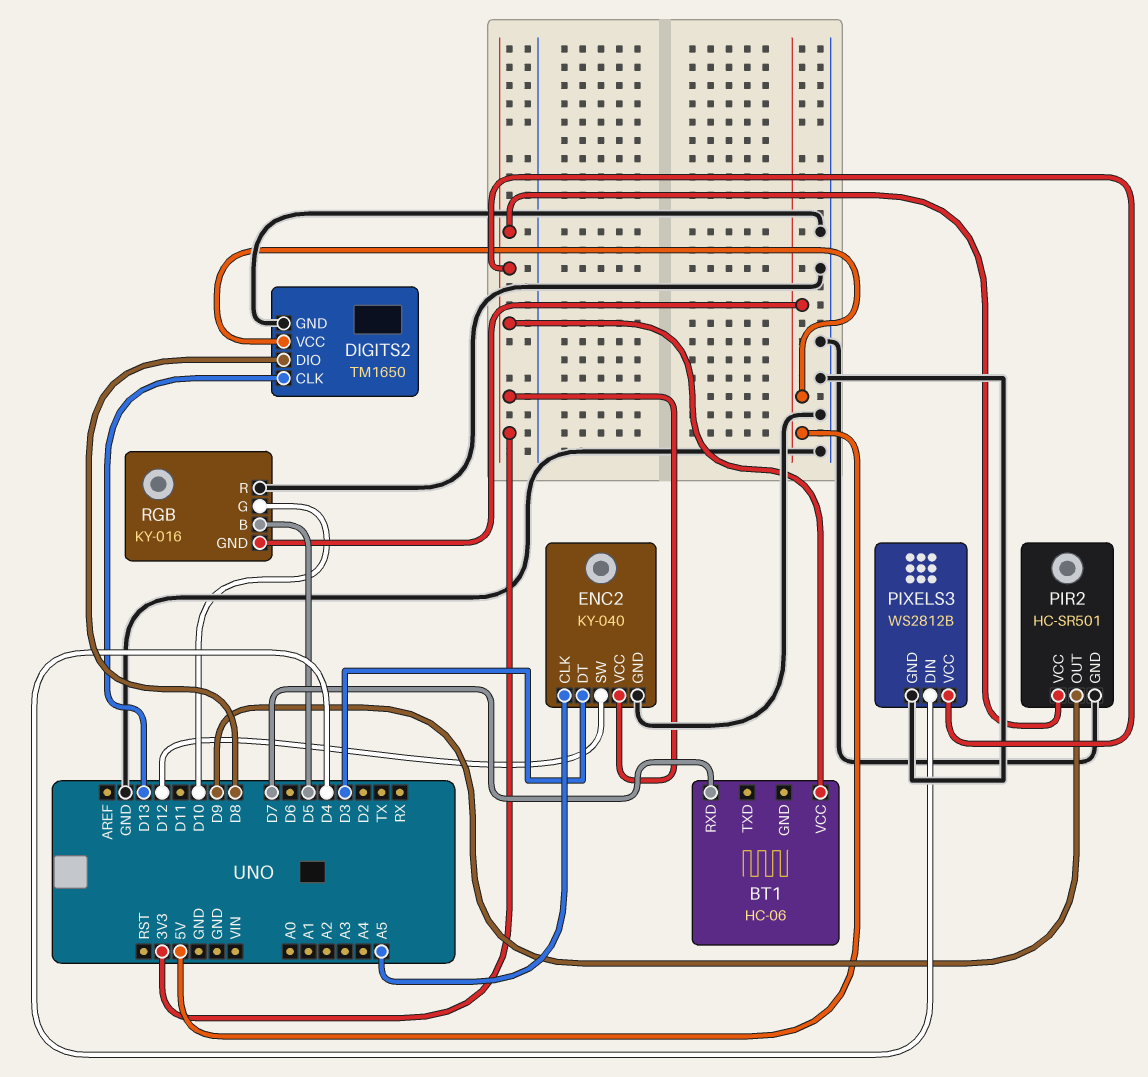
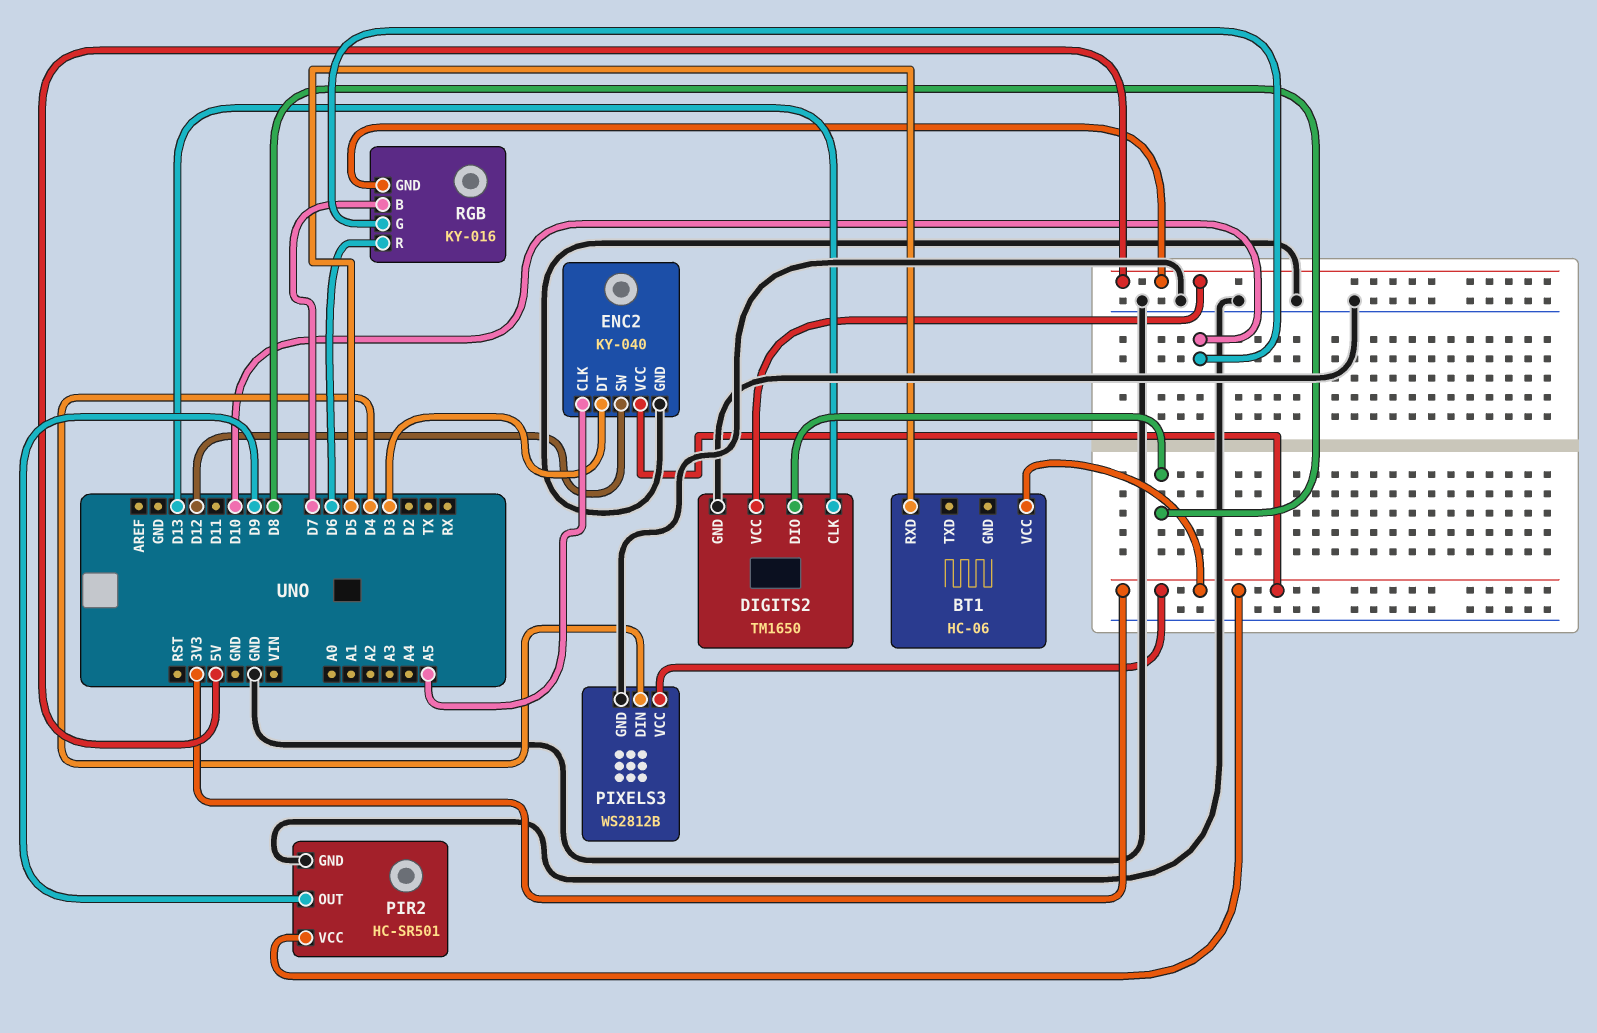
BT1 pin RXD: D7 -> D5
RGB pin B: D5 -> D7
RGB pin R: GND -> D6

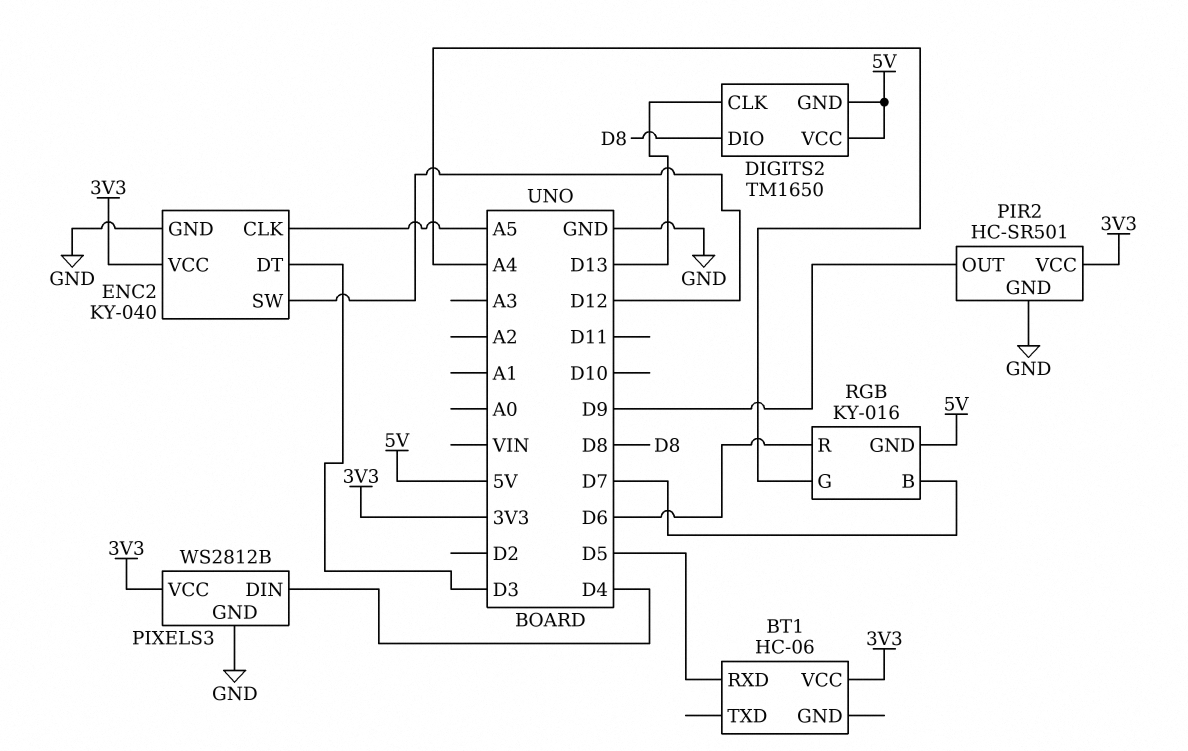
DIGITS2 pin GND: GND -> 5V
RGB pin G: D10 -> A4

